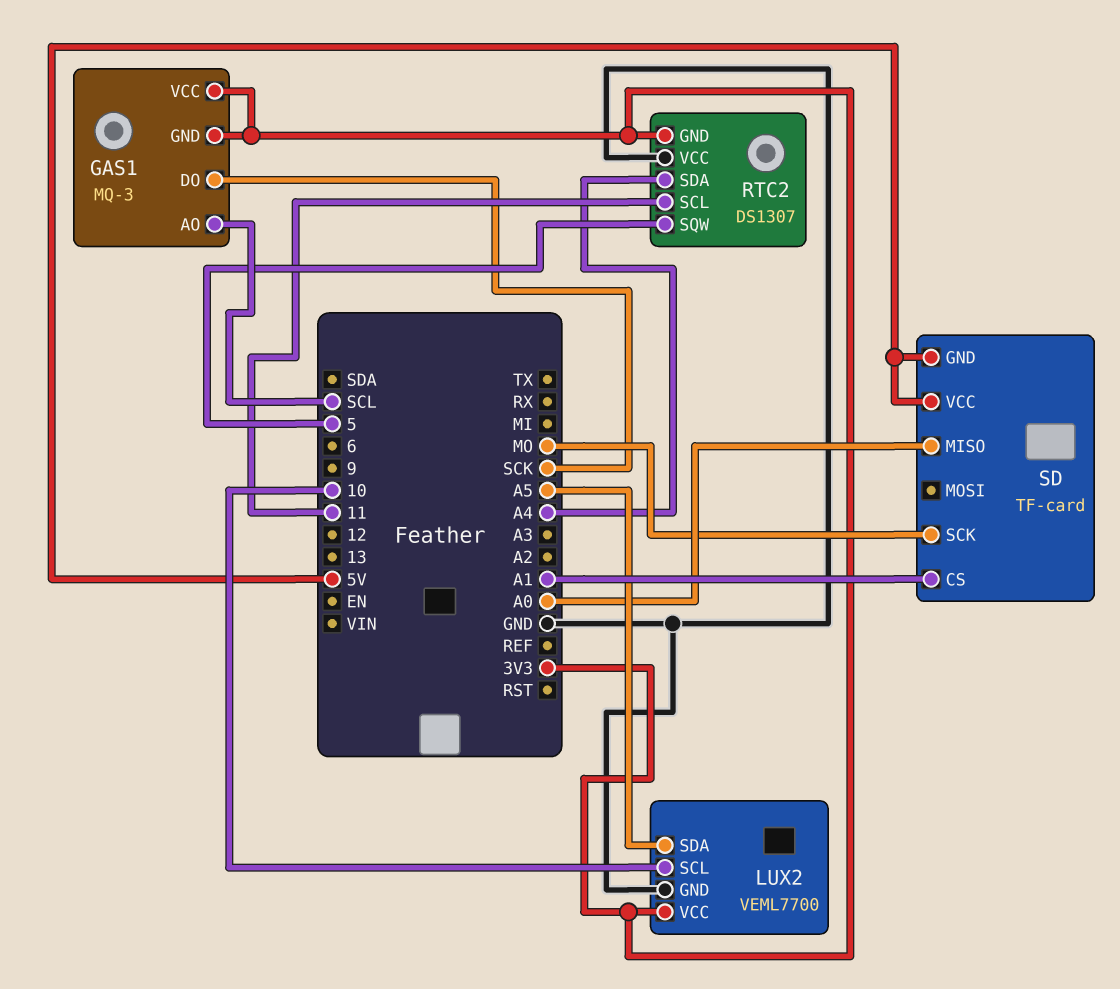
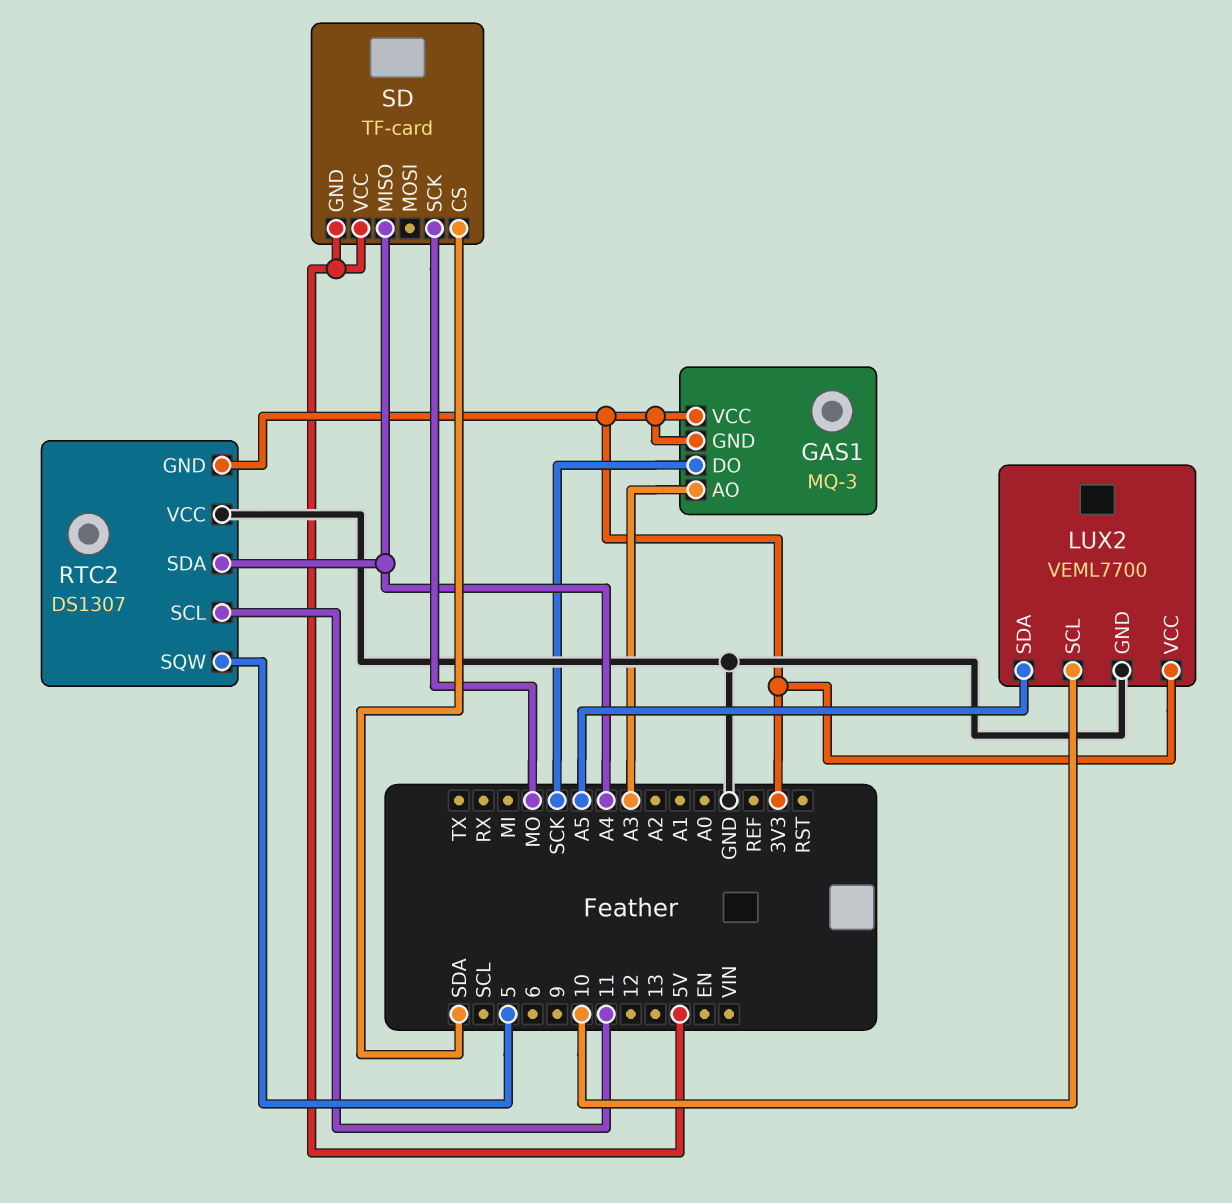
GAS1 pin AO: SCL -> A3
SD pin CS: A1 -> SDA
SD pin MISO: A0 -> A4

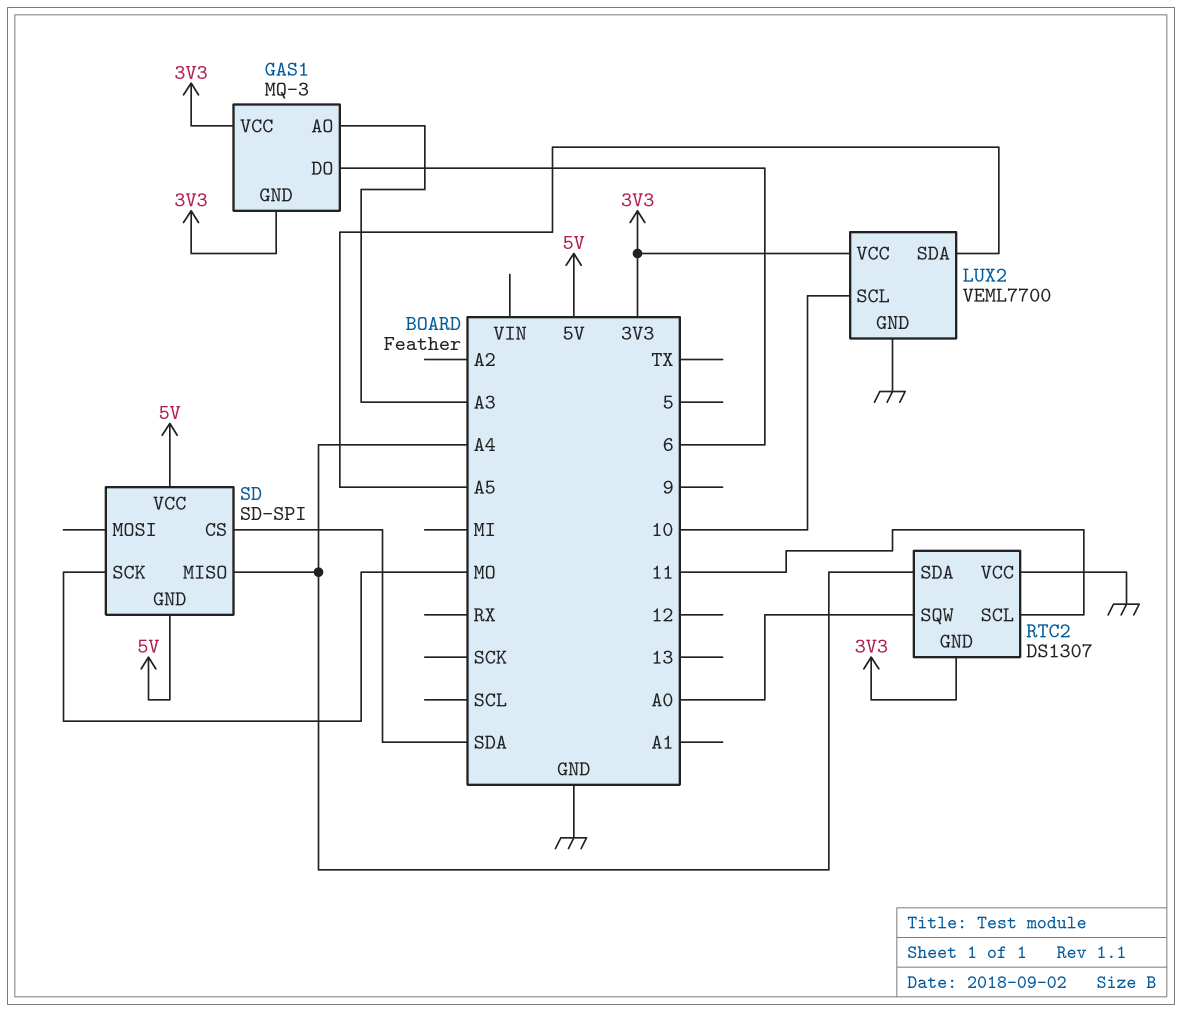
GAS1 pin DO: SCK -> 6
RTC2 pin SQW: 5 -> A0
SD: TF-card -> SD-SPI

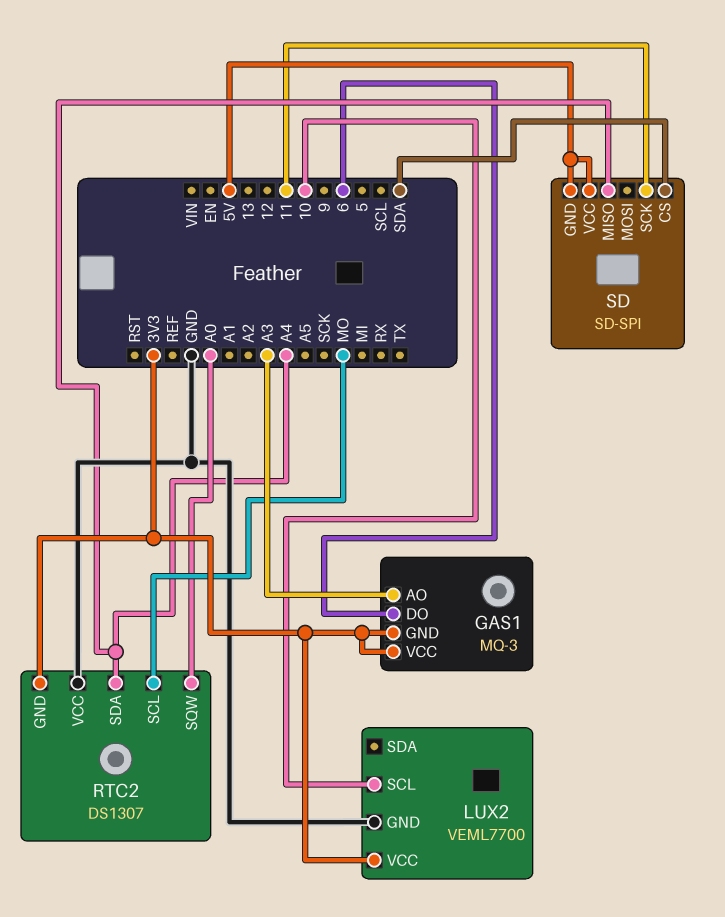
LUX2 pin SDA: A5 -> none
RTC2 pin SCL: 11 -> MO
SD pin SCK: MO -> 11

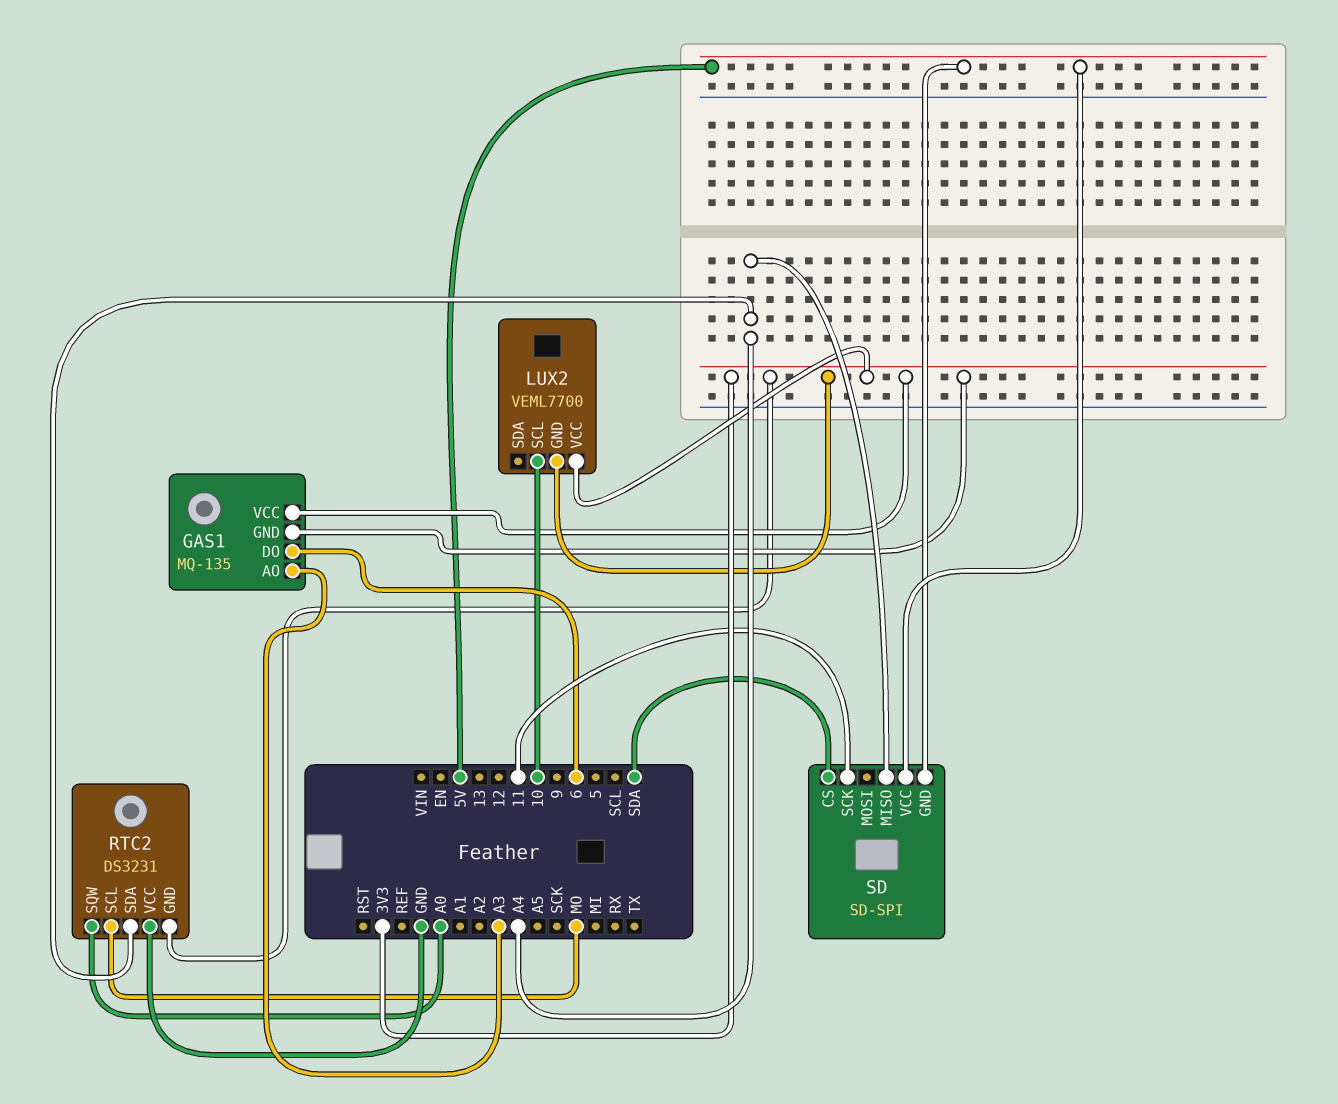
GAS1: MQ-3 -> MQ-135
LUX2 pin GND: GND -> 3V3
RTC2: DS1307 -> DS3231

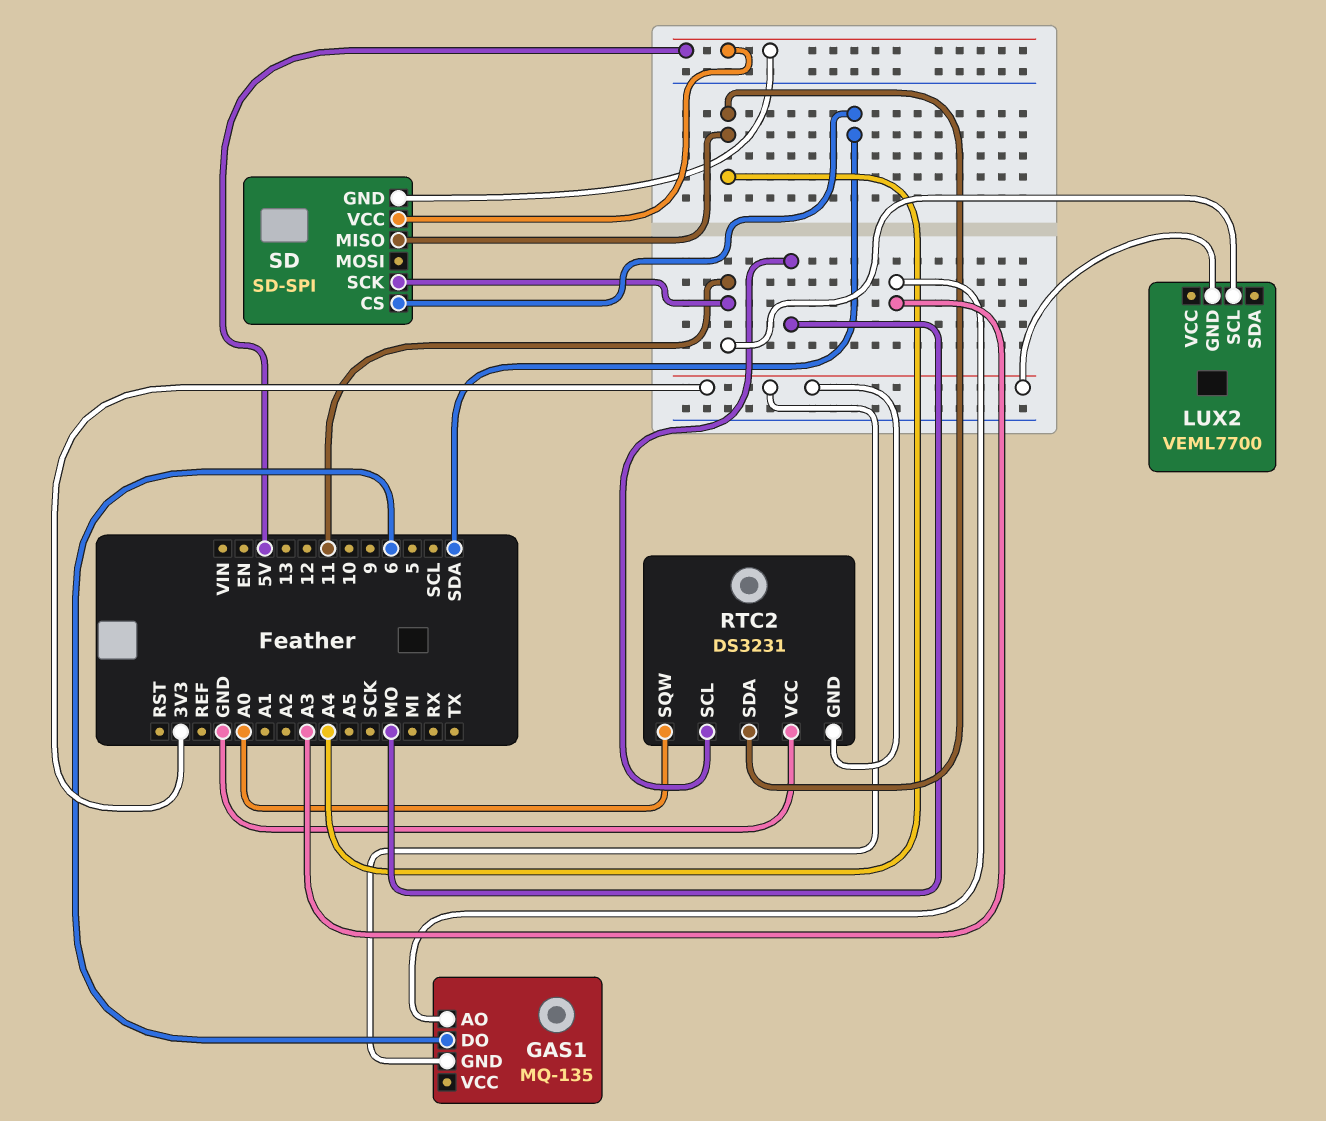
GAS1 pin VCC: 3V3 -> none
LUX2 pin SCL: 10 -> 11
LUX2 pin VCC: 3V3 -> none

